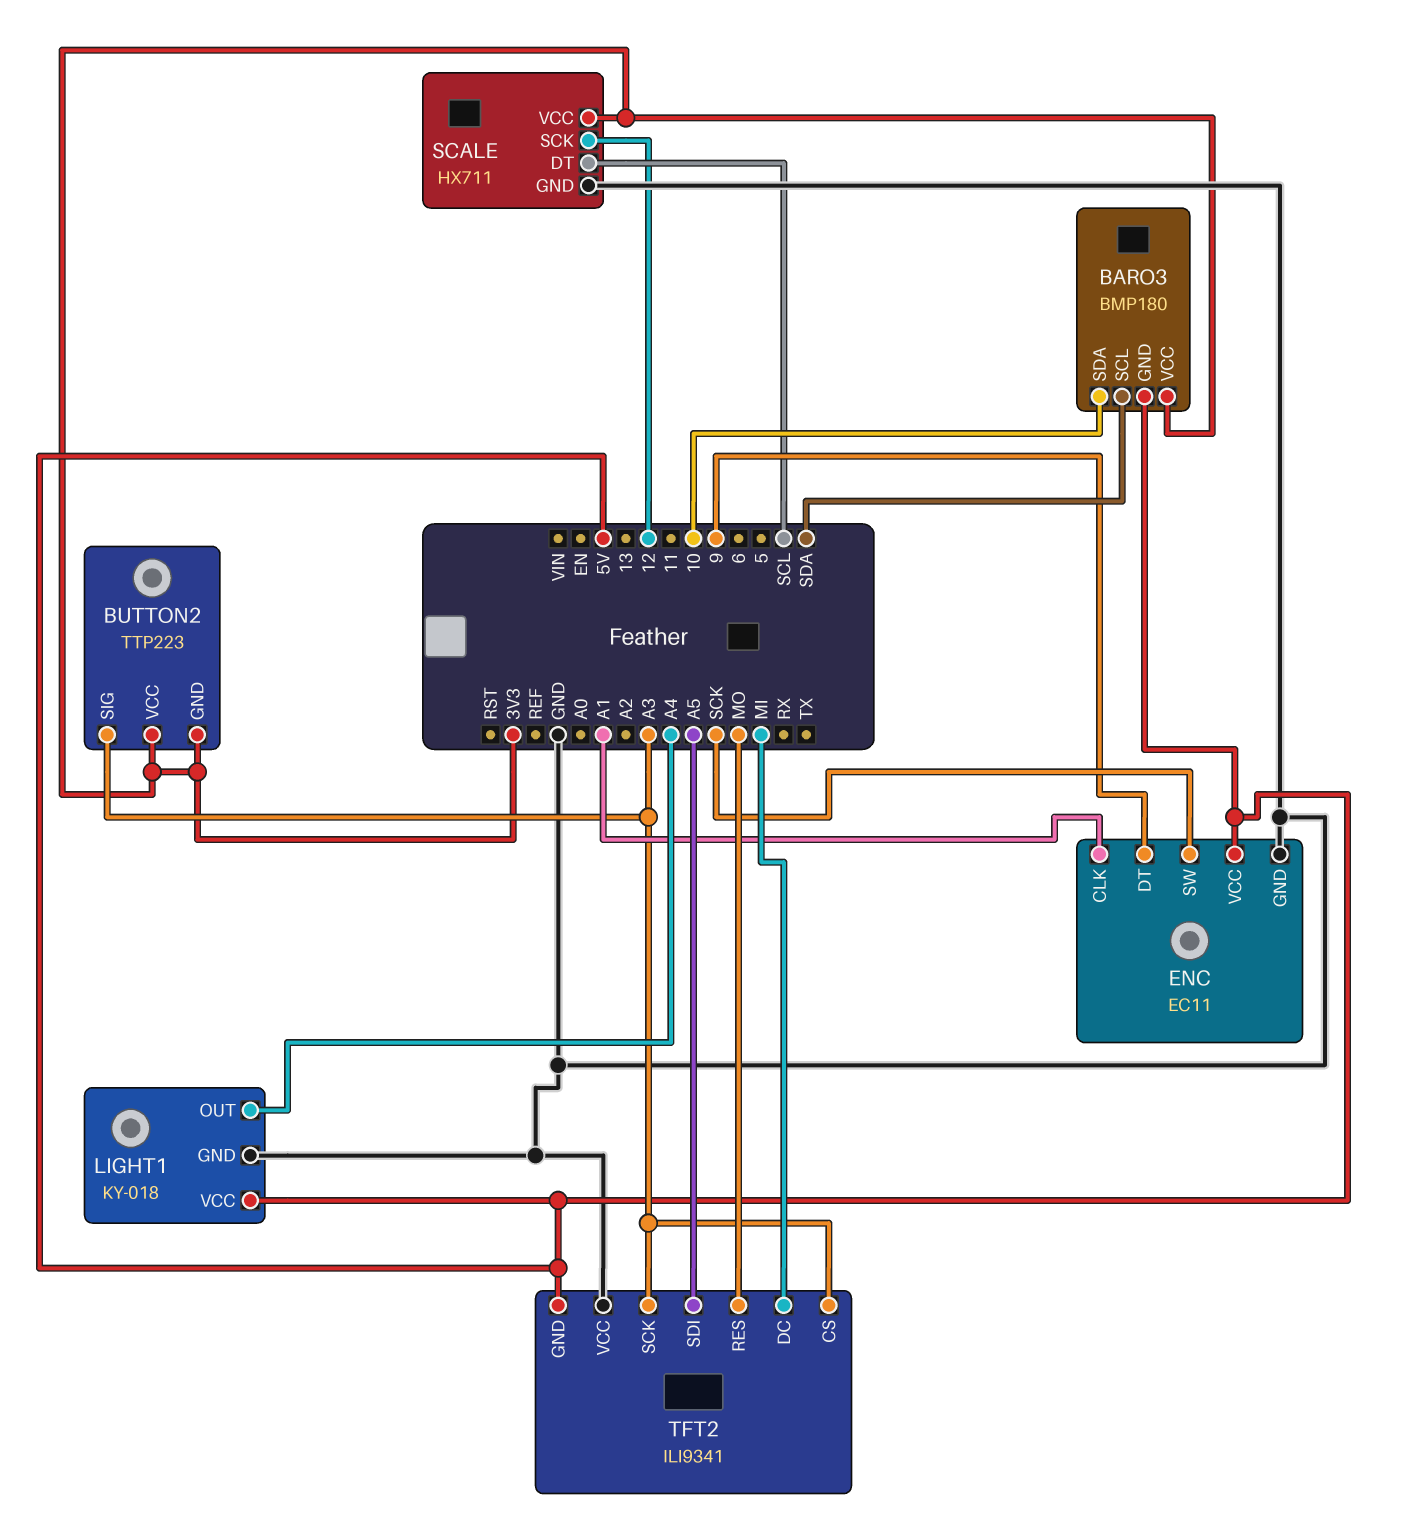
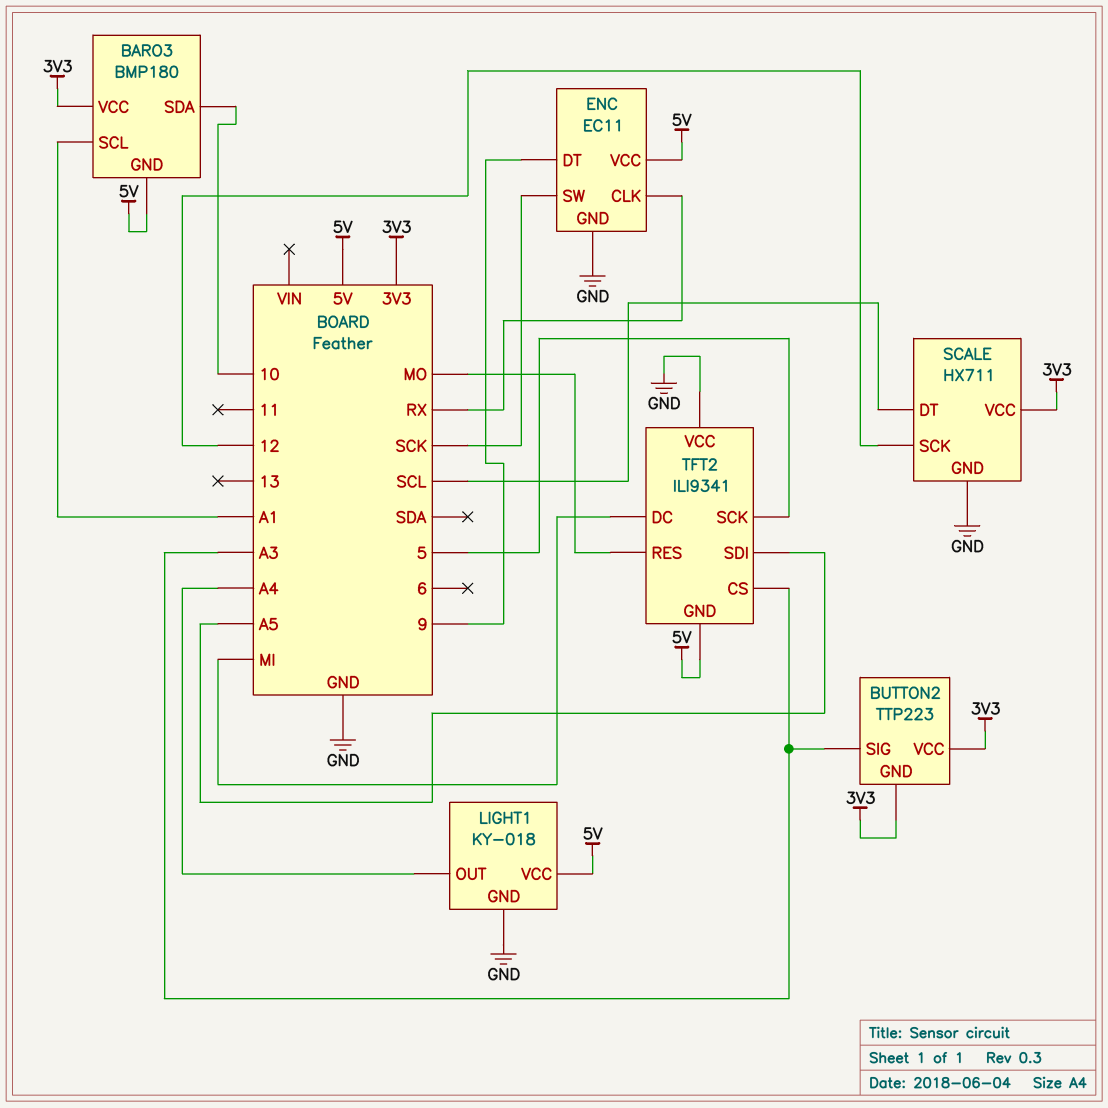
BARO3 pin SCL: SDA -> A1
ENC pin CLK: A1 -> RX
TFT2 pin SCK: A3 -> 5

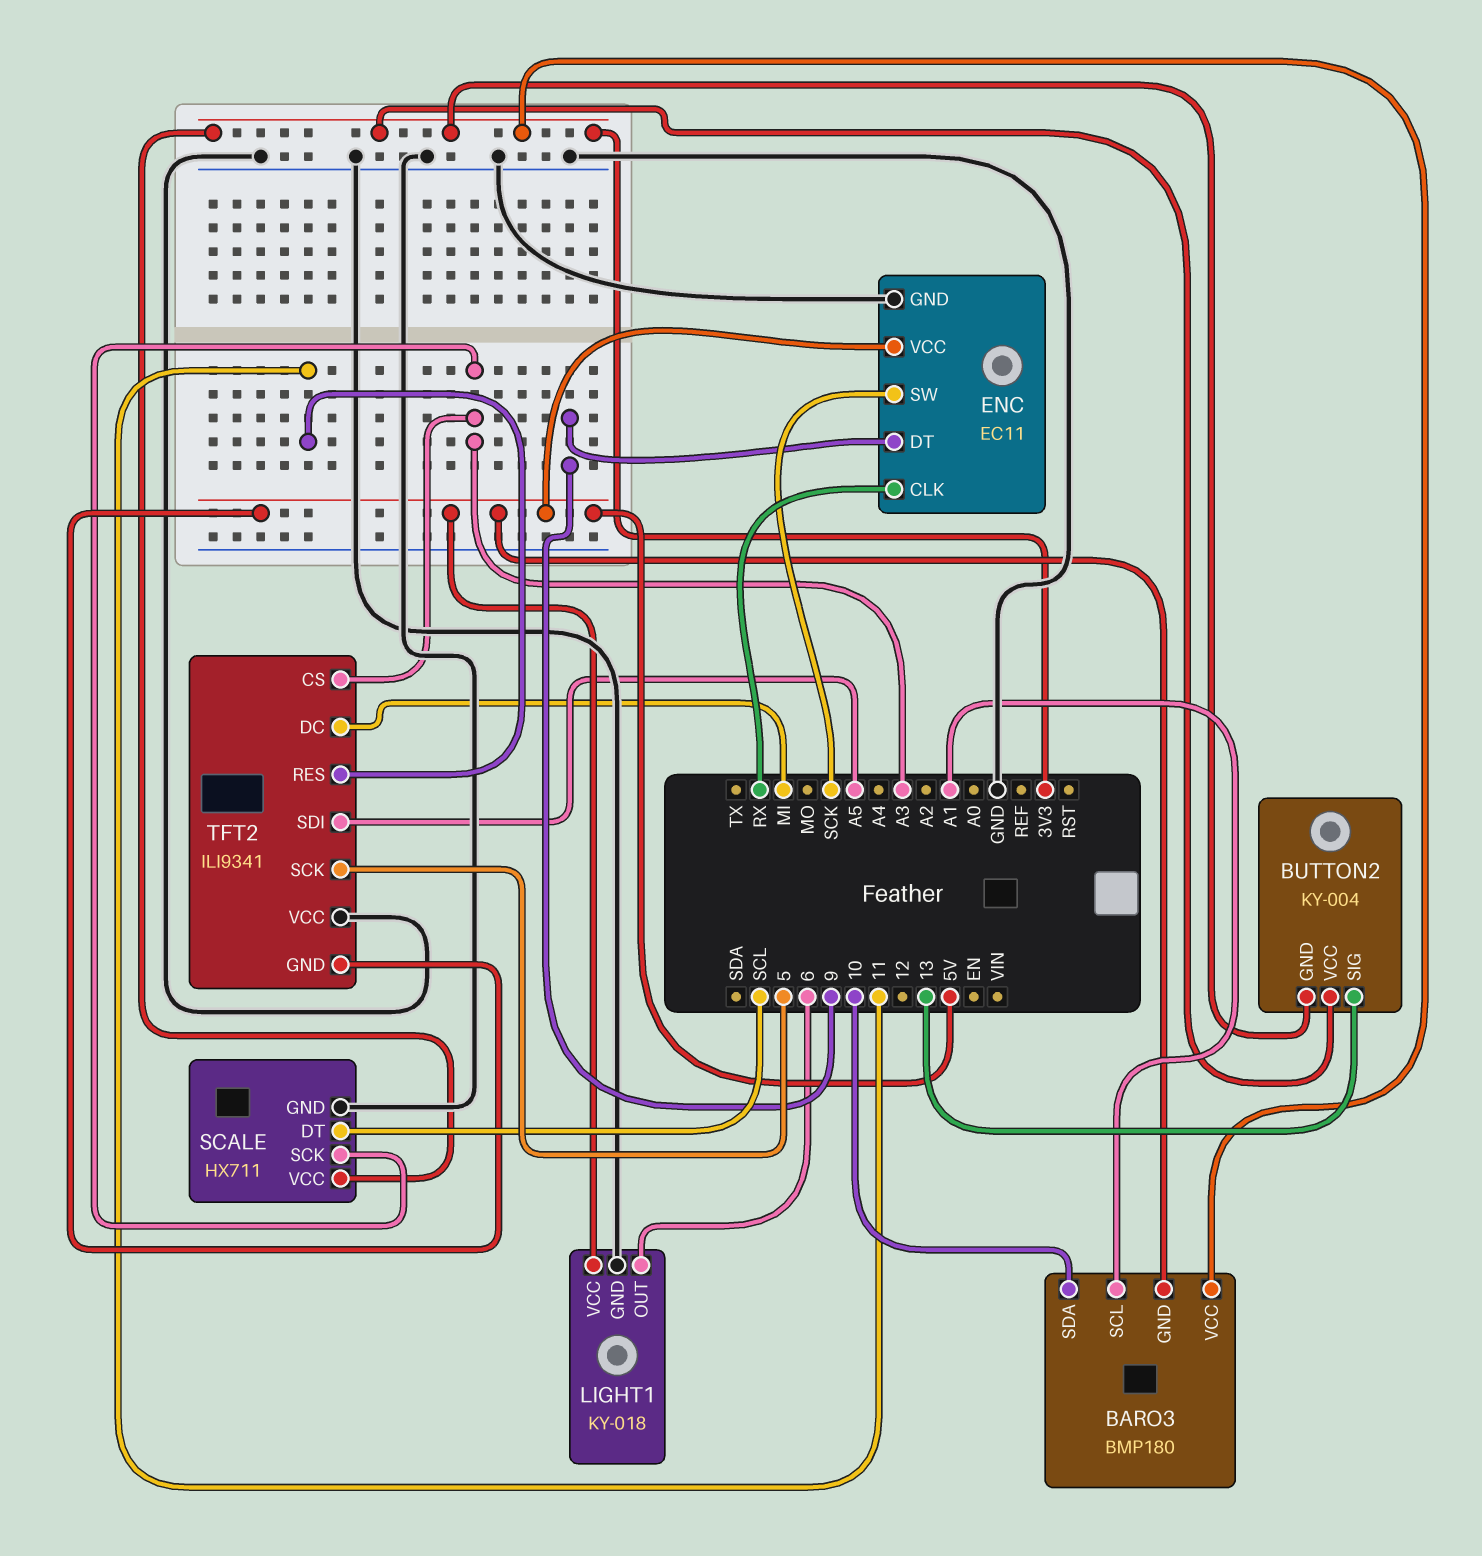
BUTTON2: TTP223 -> KY-004
BUTTON2 pin SIG: A3 -> 13
LIGHT1 pin OUT: A4 -> 6
SCALE pin SCK: 12 -> A3
TFT2 pin RES: MO -> 11

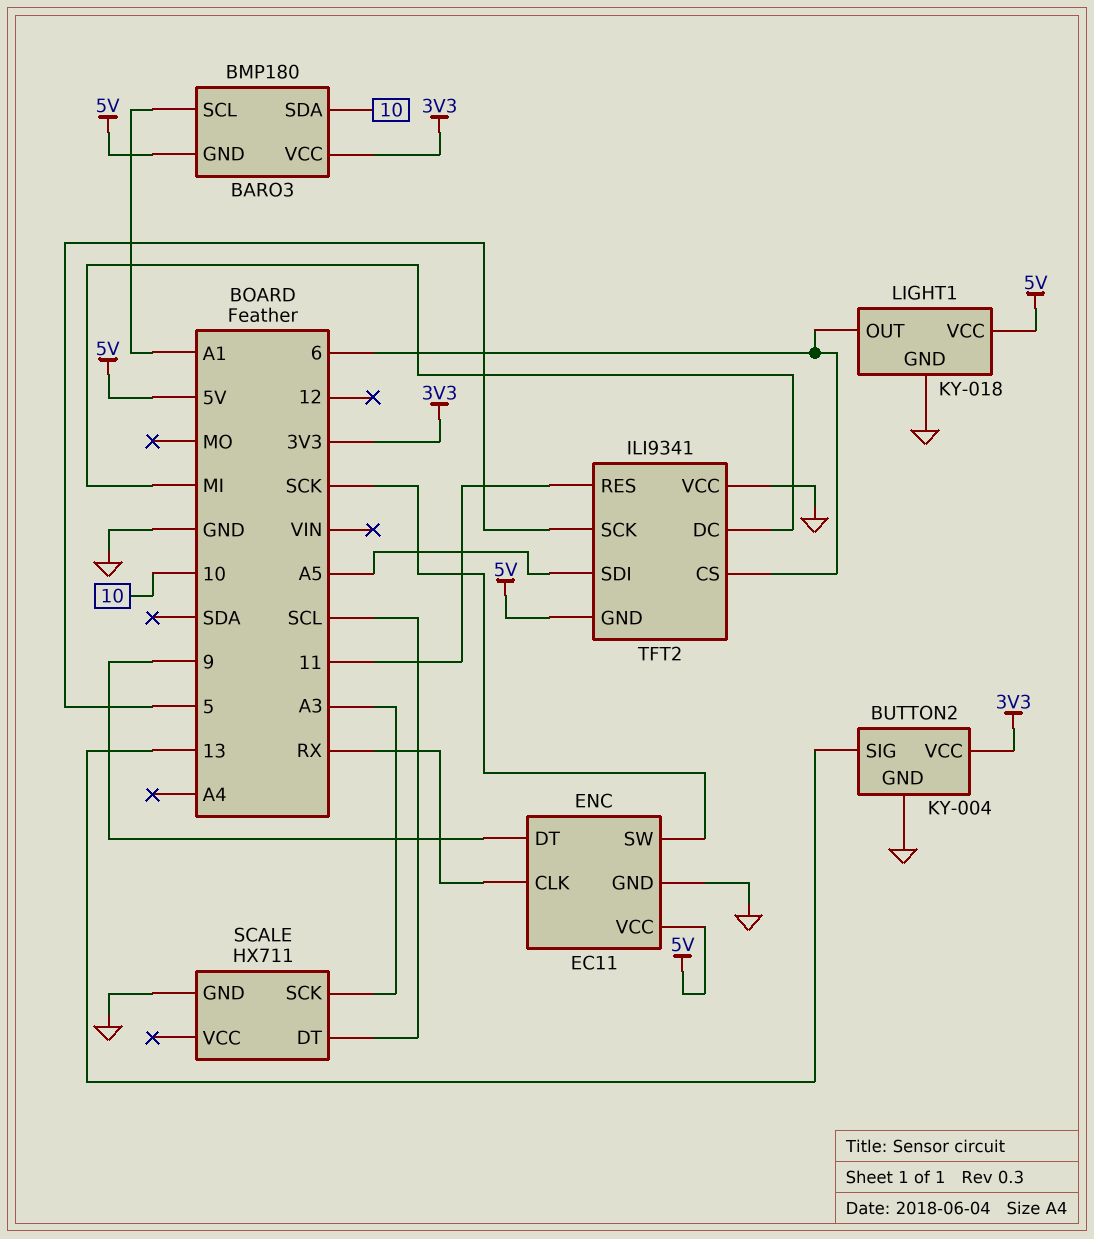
BUTTON2 pin GND: 3V3 -> GND
SCALE pin VCC: 3V3 -> none
TFT2 pin CS: A3 -> 6

